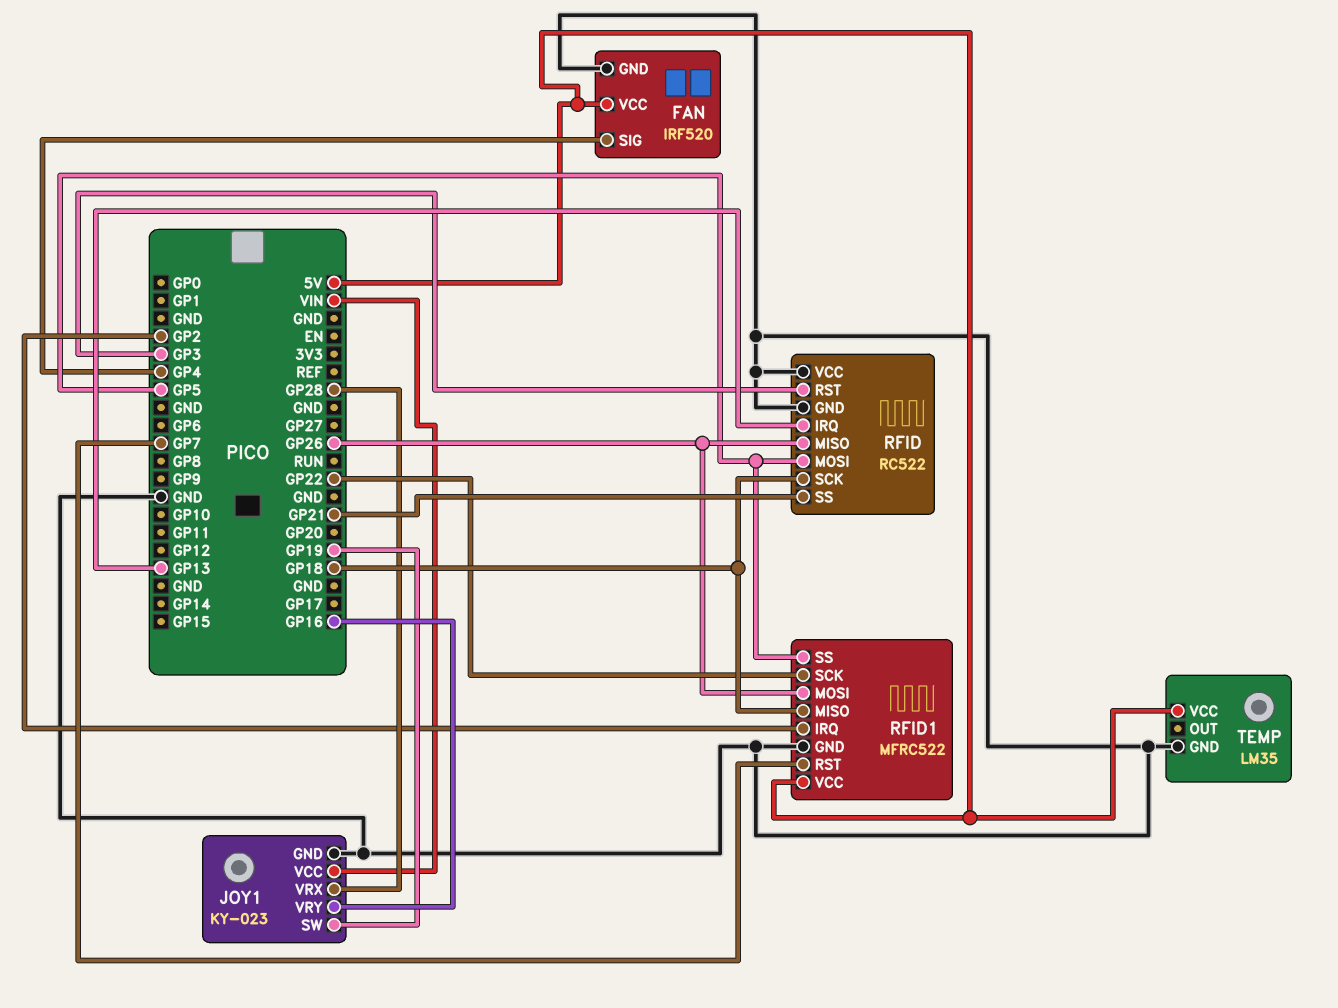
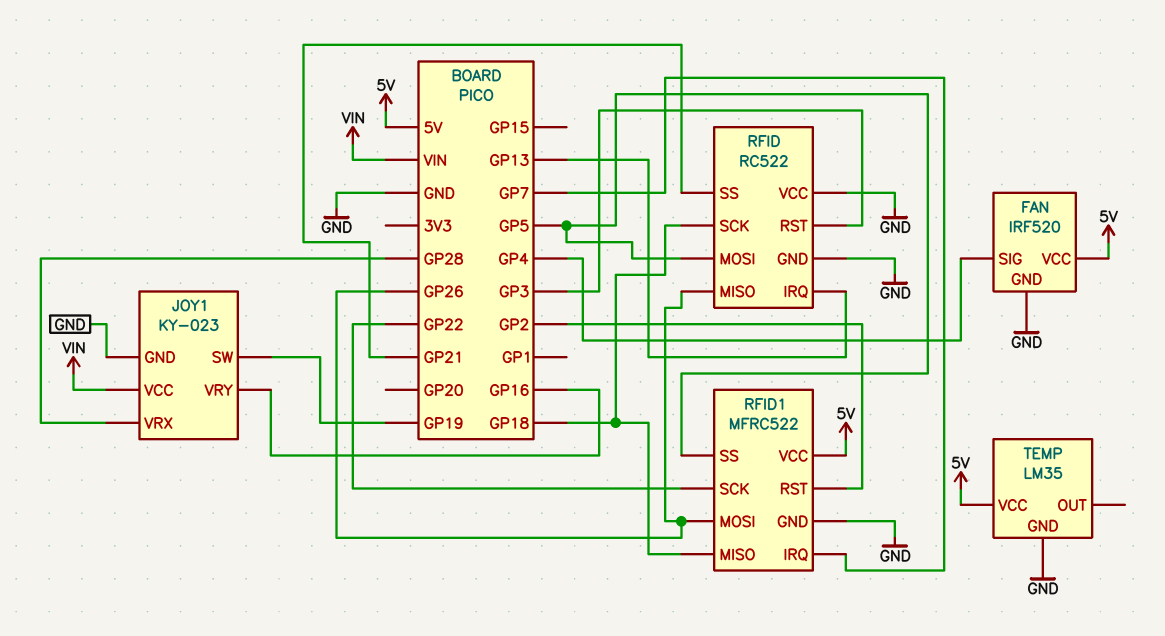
RFID1 pin IRQ: GP2 -> GP7
RFID1 pin RST: GP7 -> GP2

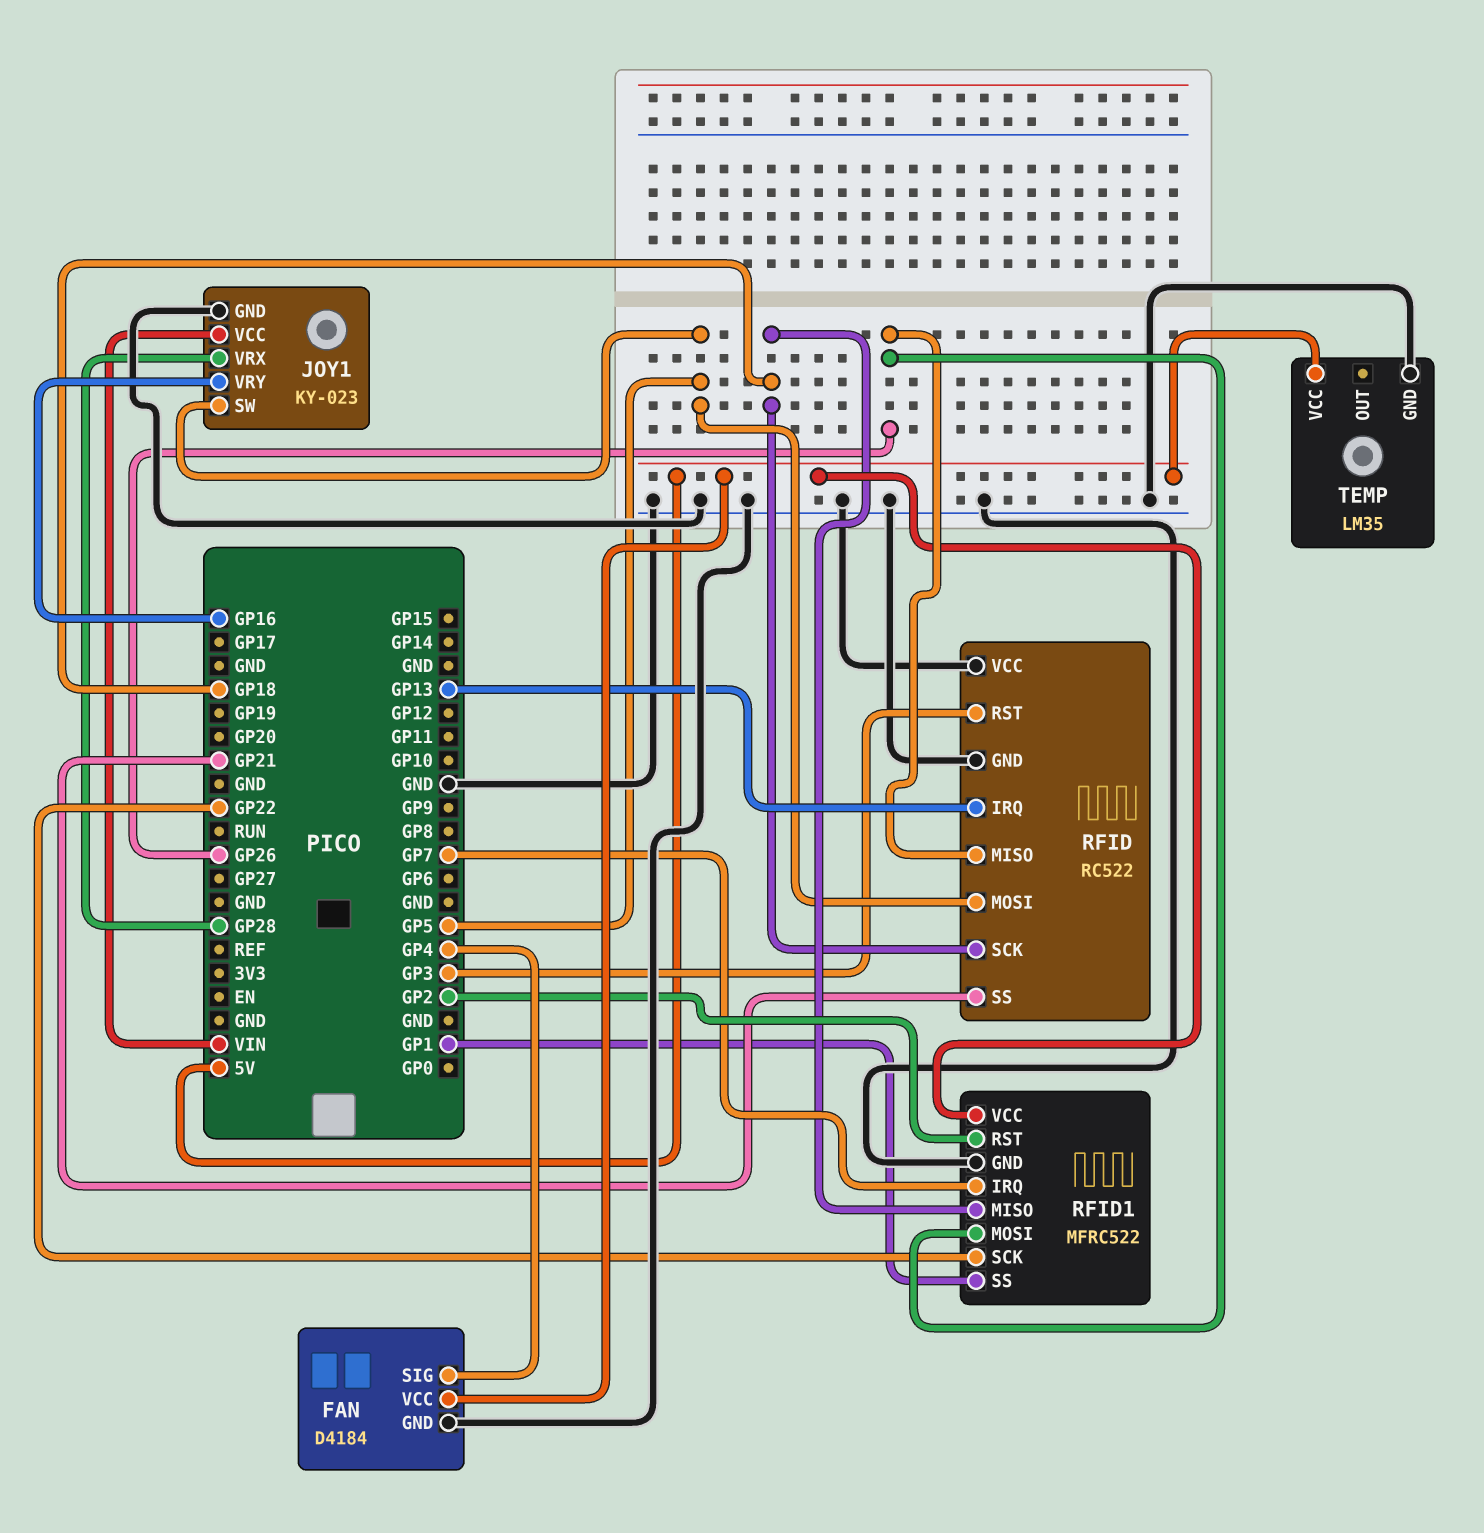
FAN: IRF520 -> D4184
JOY1 pin SW: GP19 -> GP5
RFID1 pin SS: GP5 -> GP1

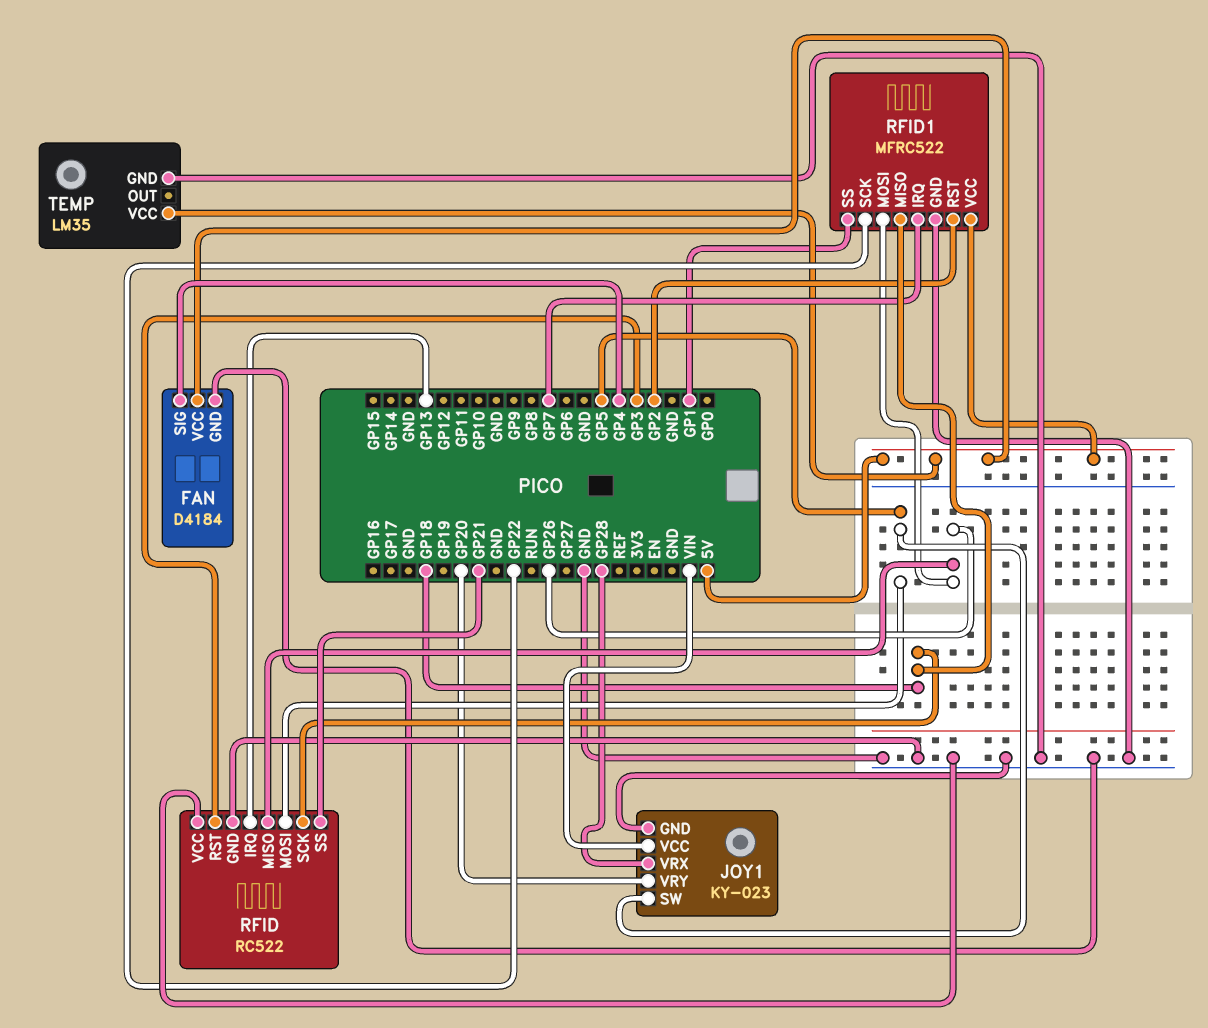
JOY1 pin VRY: GP16 -> GP20

